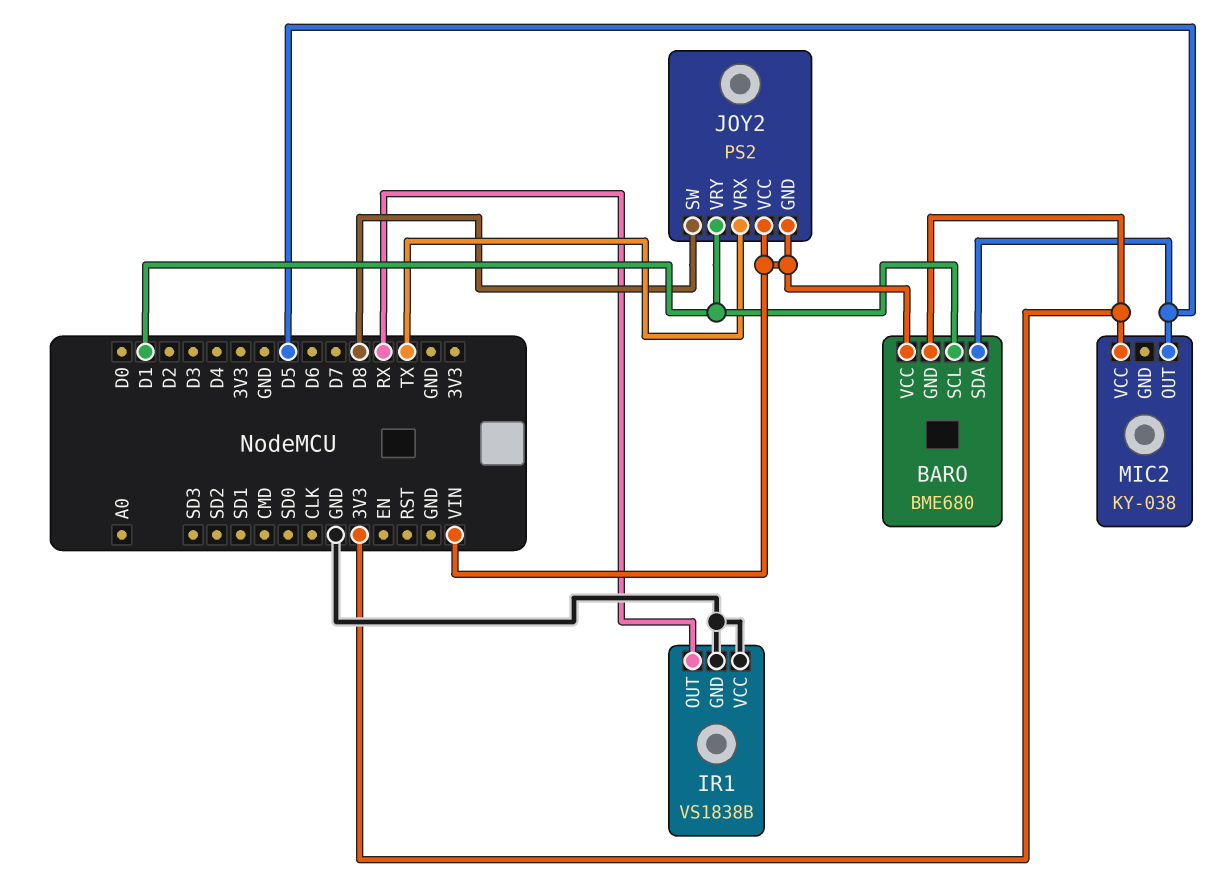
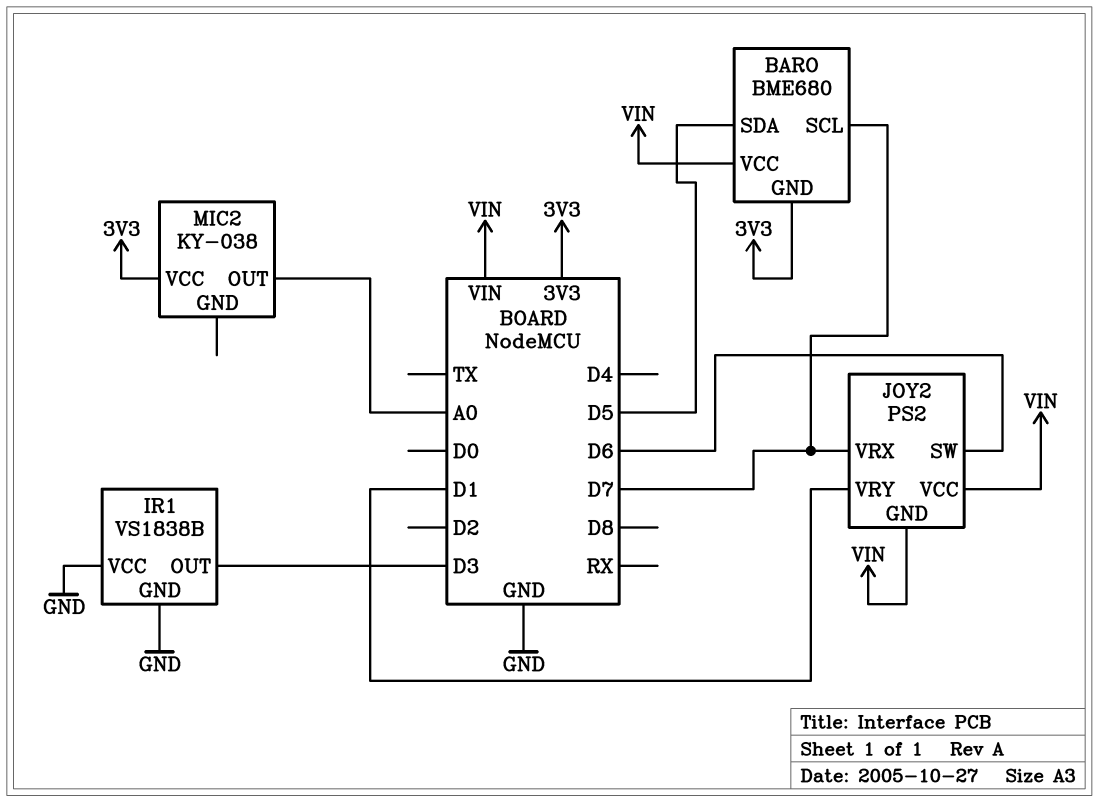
BARO pin SCL: D1 -> D7
IR1 pin OUT: RX -> D3
JOY2 pin SW: D8 -> D6
JOY2 pin VRX: TX -> D7
MIC2 pin OUT: D5 -> A0

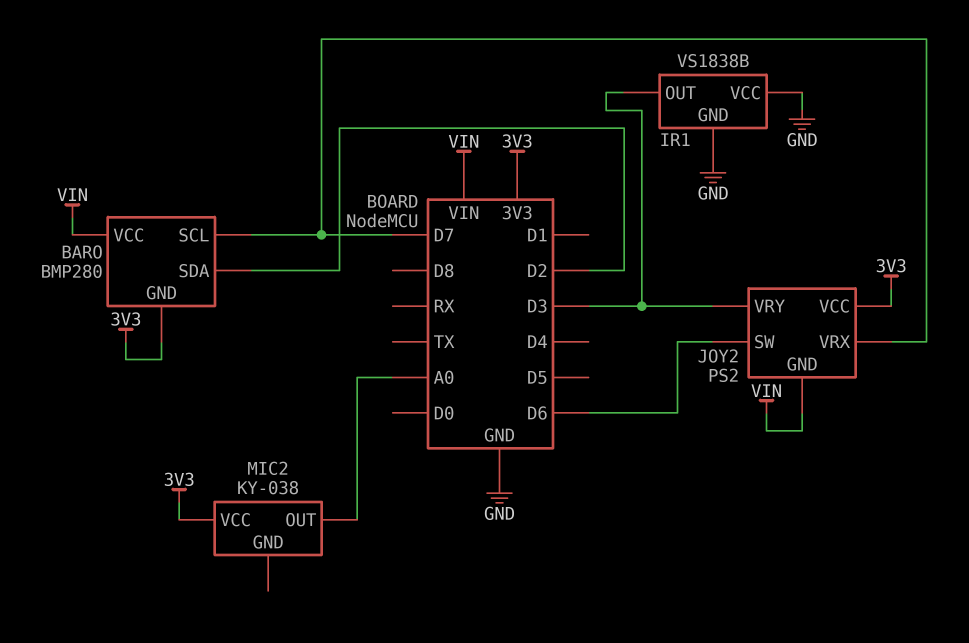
BARO: BME680 -> BMP280
BARO pin SDA: D5 -> D2
JOY2 pin VCC: VIN -> 3V3
JOY2 pin VRY: D1 -> D3

